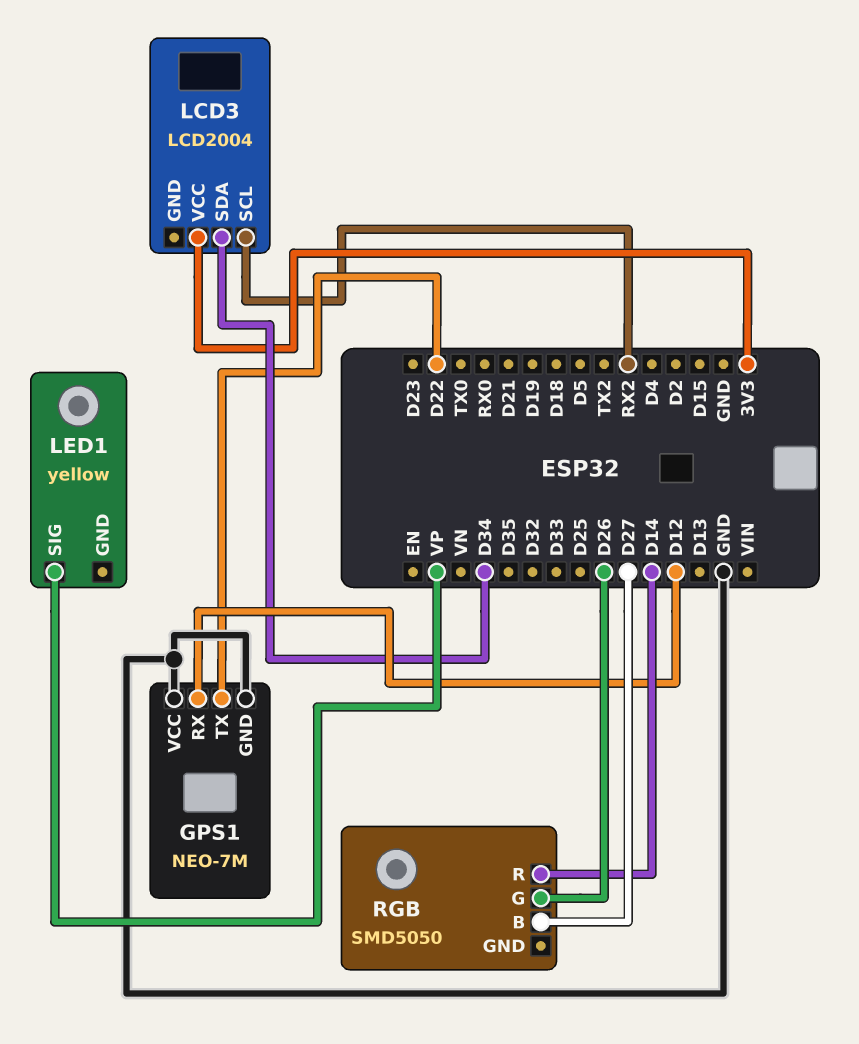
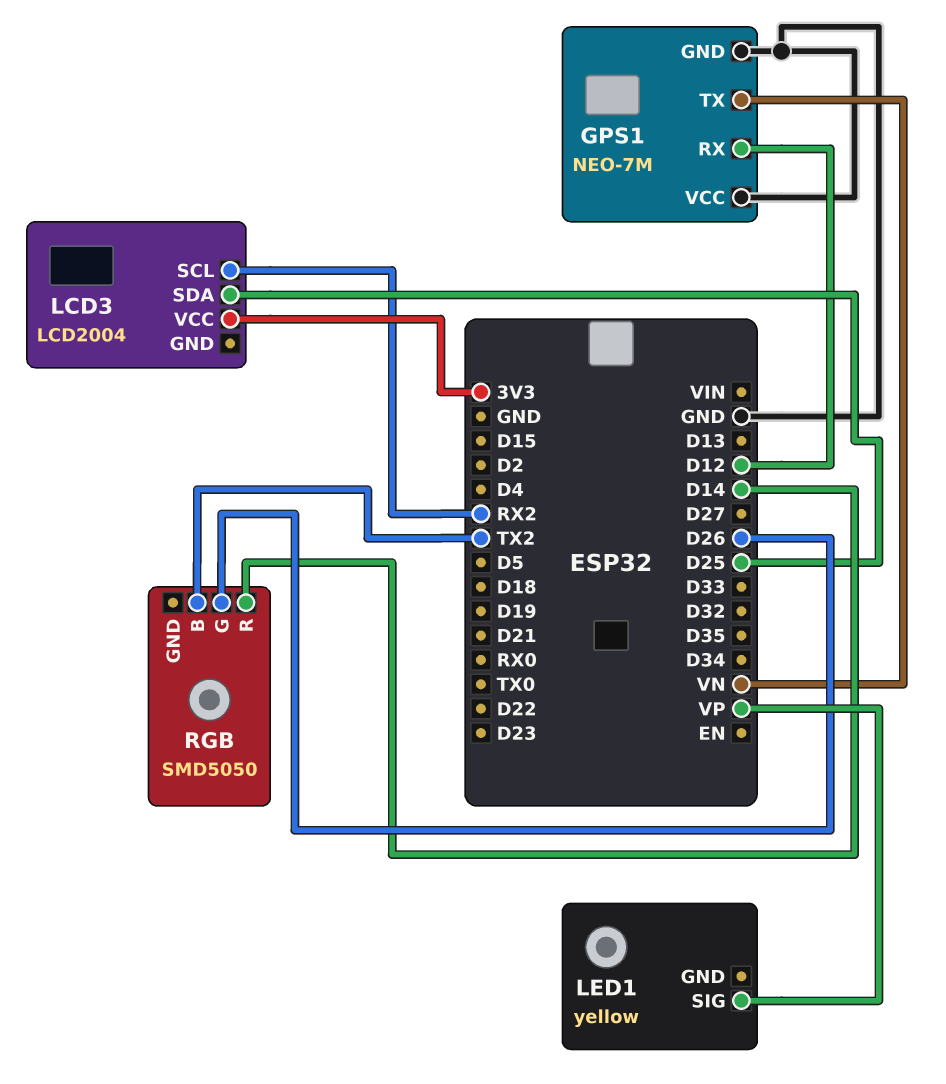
GPS1 pin TX: D22 -> VN
LCD3 pin SDA: D34 -> D25
RGB pin B: D27 -> TX2

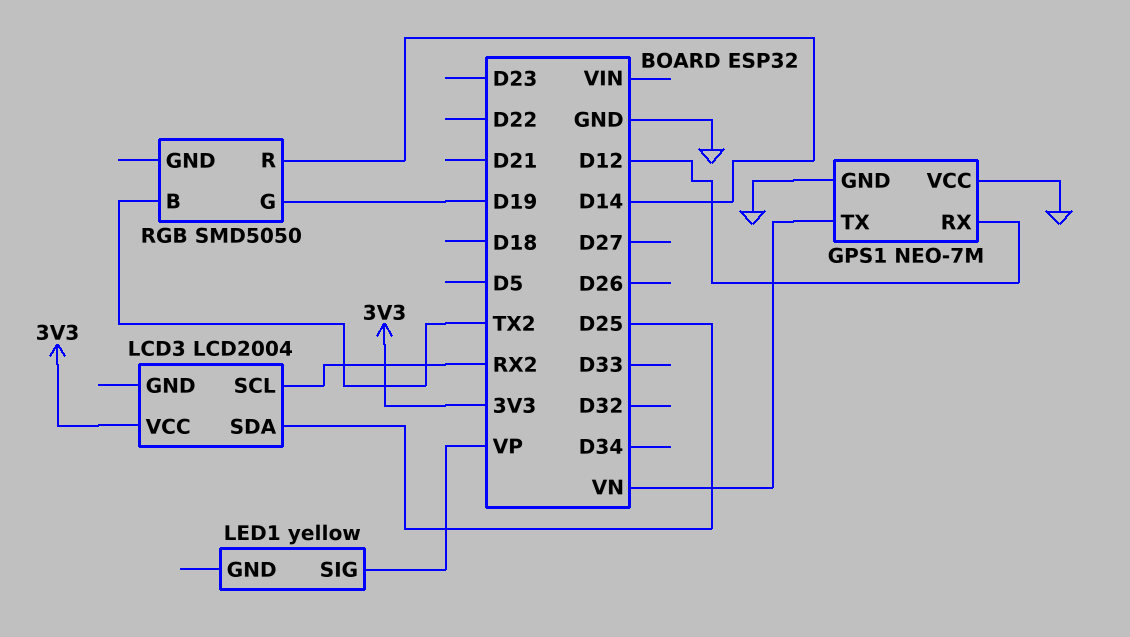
RGB pin G: D26 -> D19

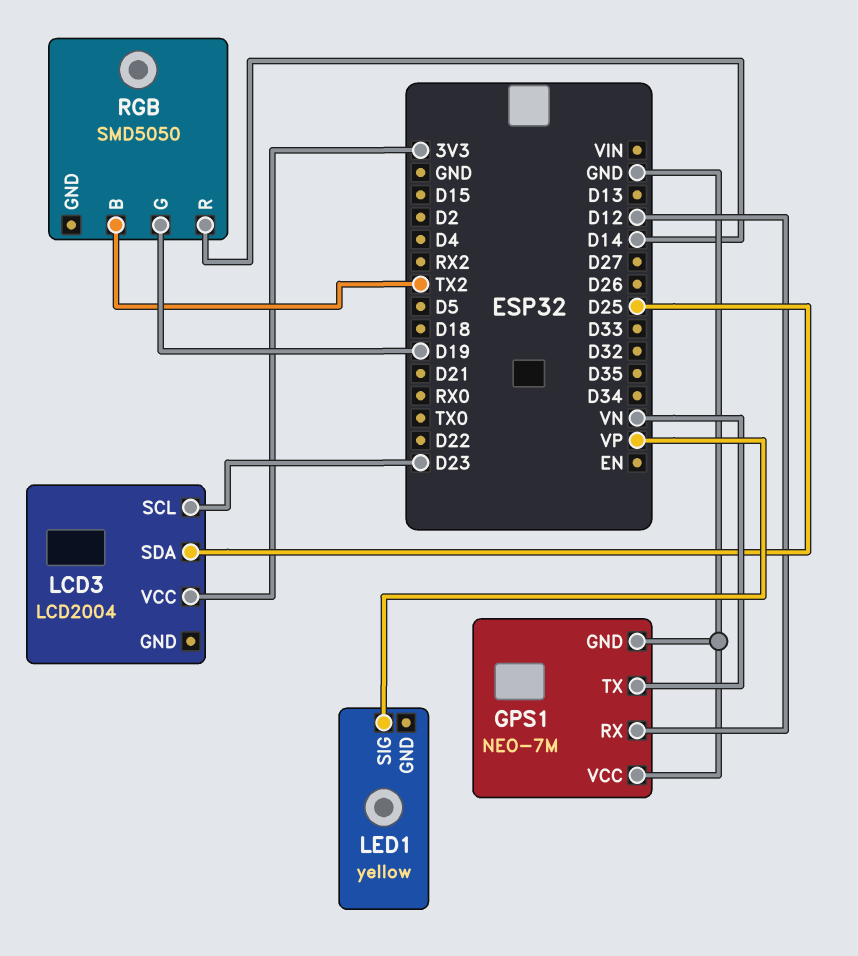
LCD3 pin SCL: RX2 -> D23

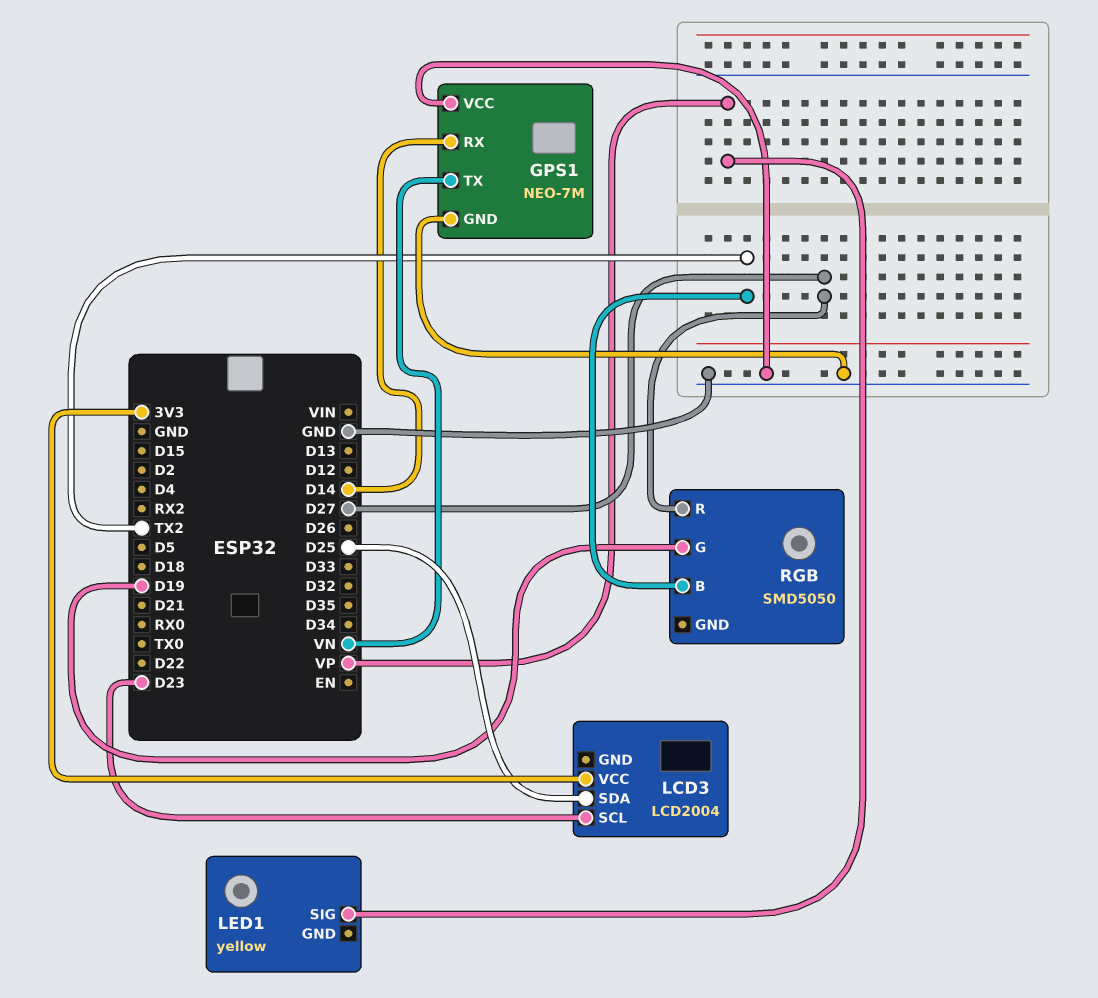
GPS1 pin RX: D12 -> D14
RGB pin R: D14 -> D27

